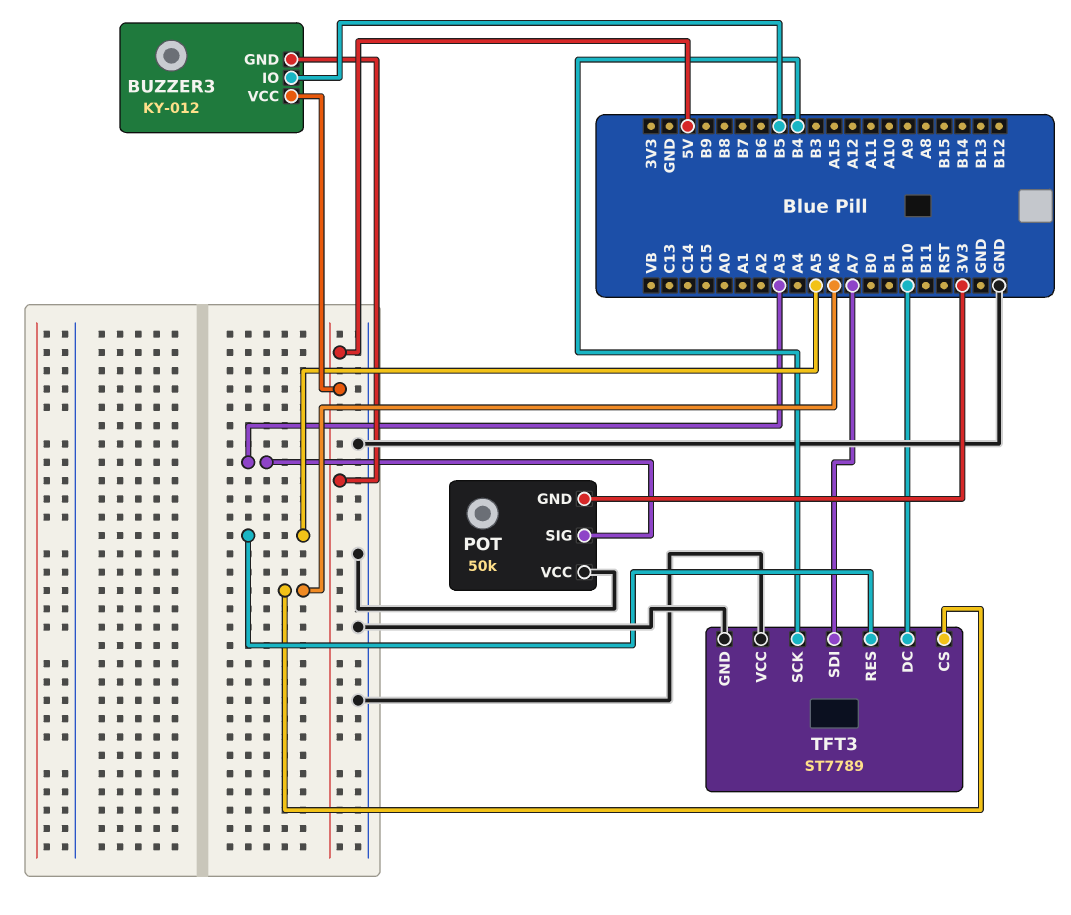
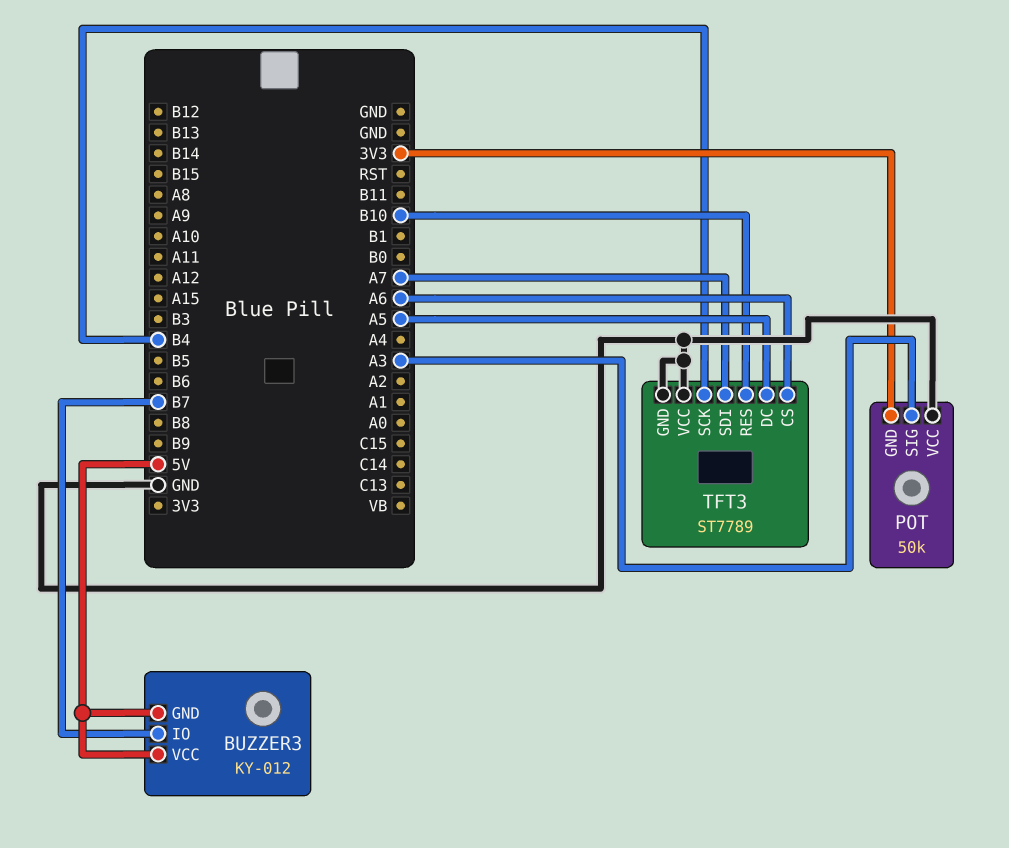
BUZZER3 pin IO: B5 -> B7
TFT3 pin DC: B10 -> A5
TFT3 pin RES: A5 -> B10

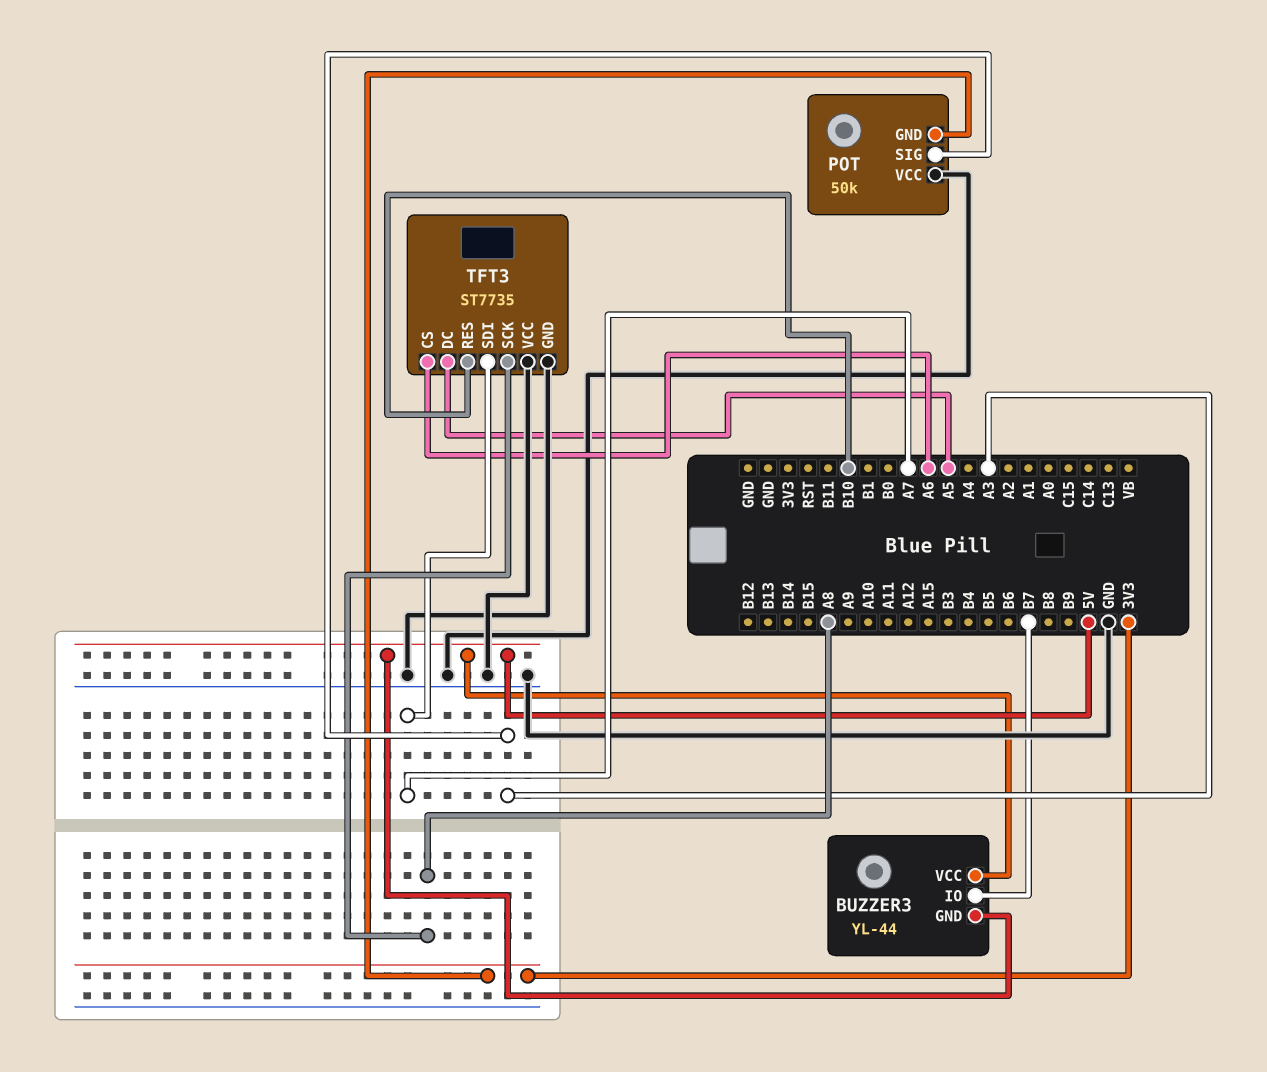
BUZZER3: KY-012 -> YL-44
TFT3: ST7789 -> ST7735
TFT3 pin SCK: B4 -> A8

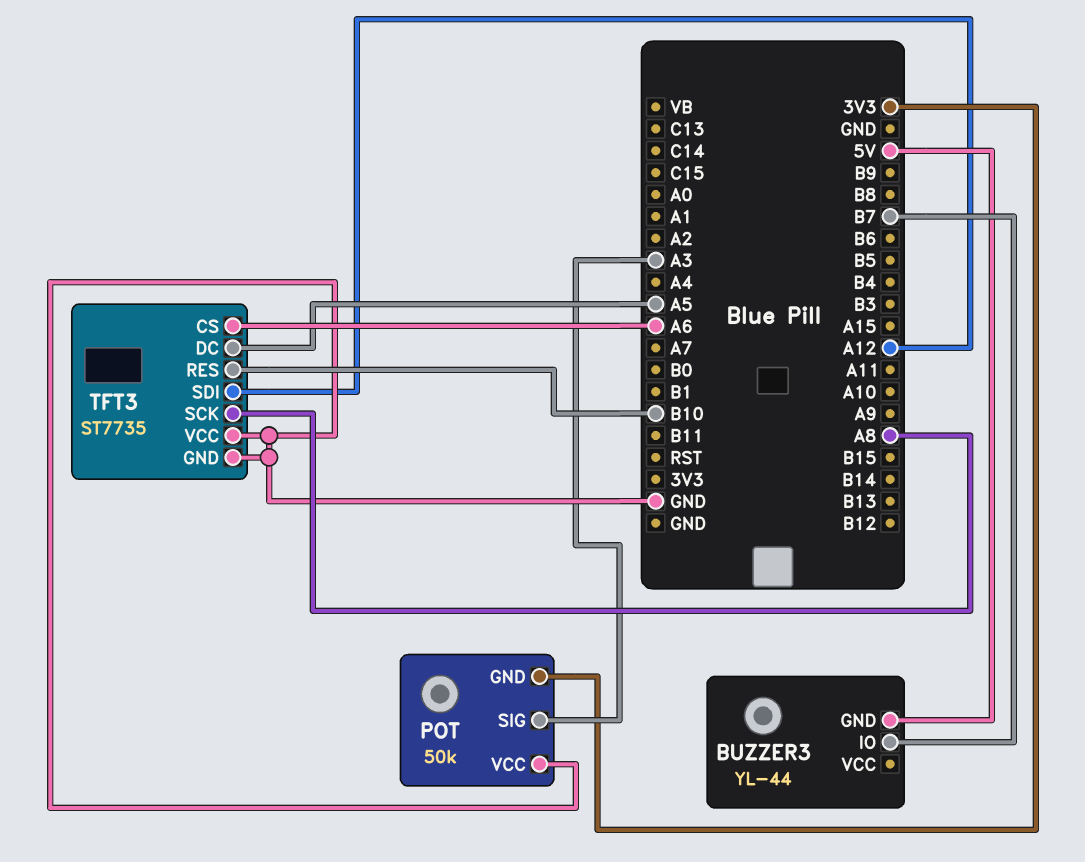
BUZZER3 pin VCC: 5V -> none
TFT3 pin SDI: A7 -> A12

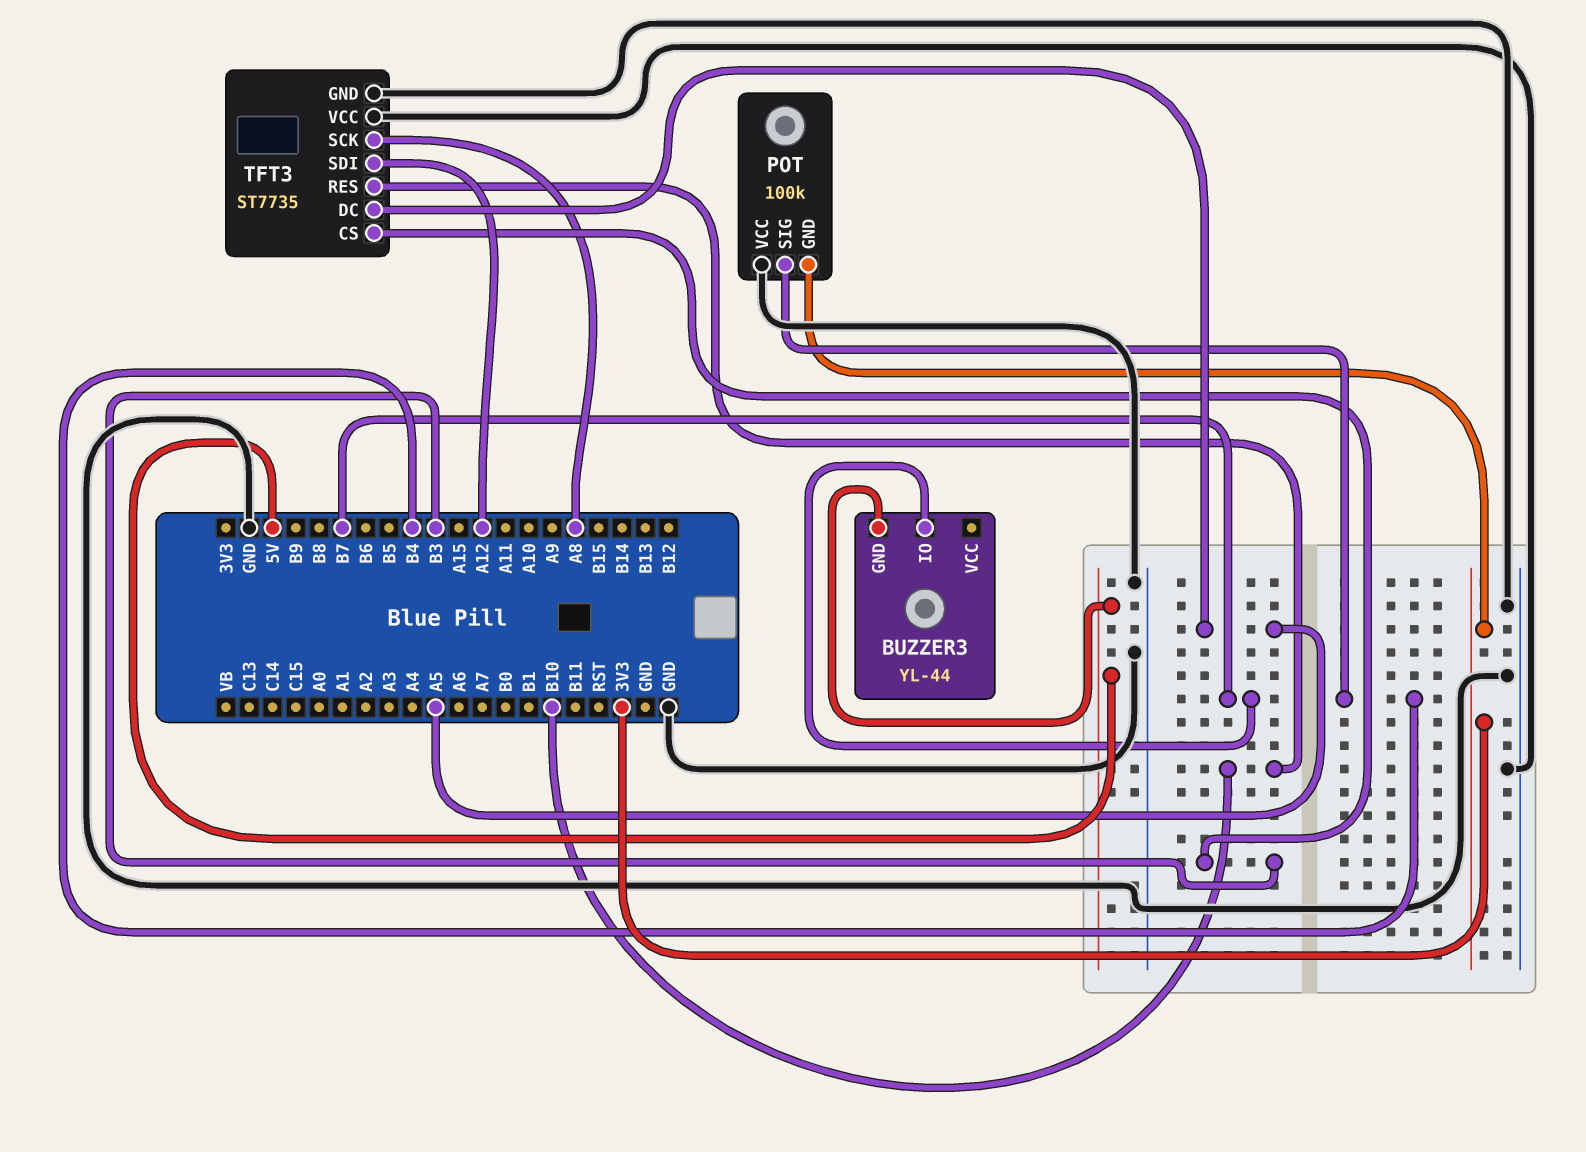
POT: 50k -> 100k
POT pin SIG: A3 -> B4
TFT3 pin CS: A6 -> B3

